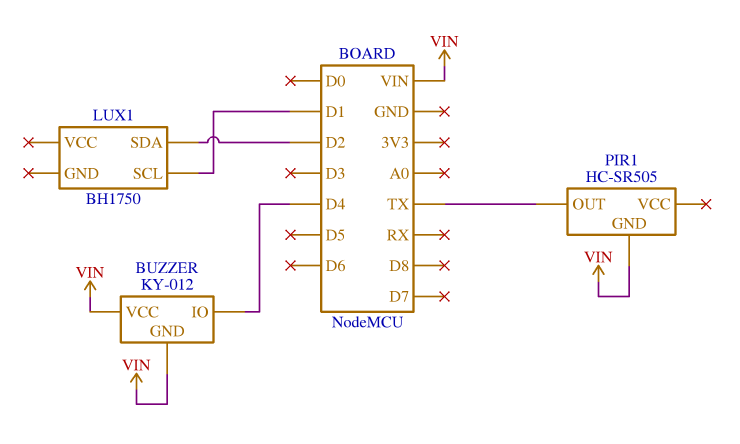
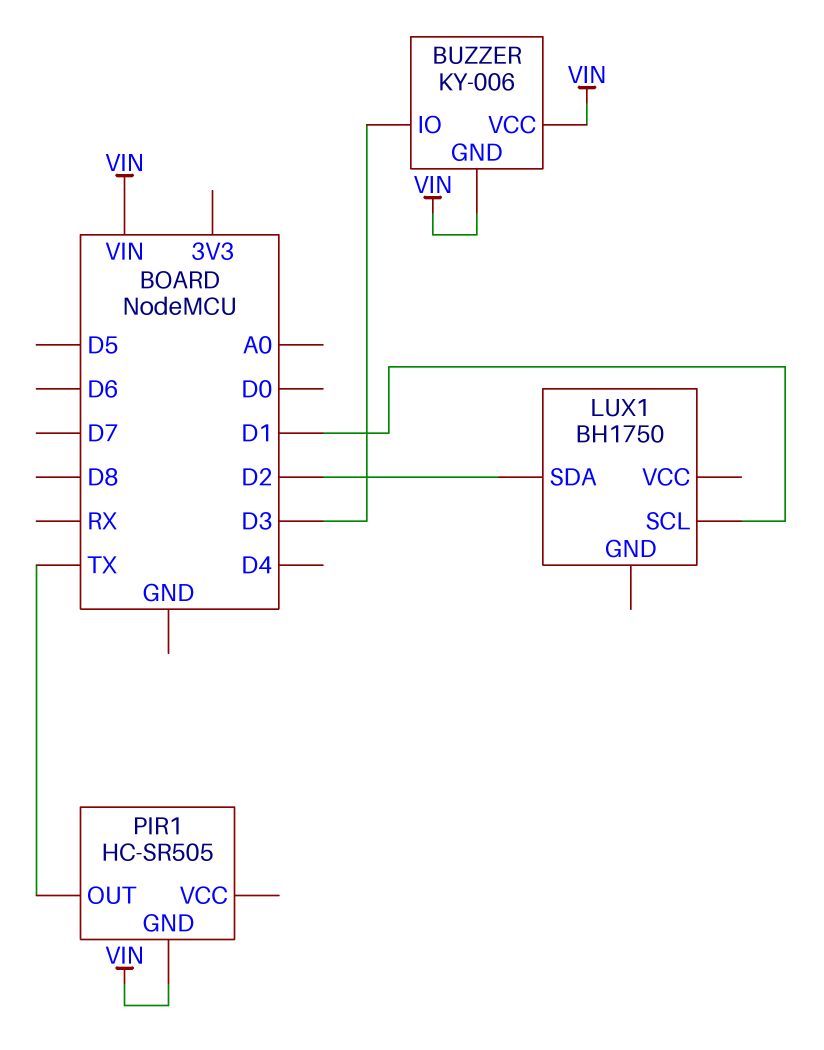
BUZZER: KY-012 -> KY-006
BUZZER pin IO: D4 -> D3

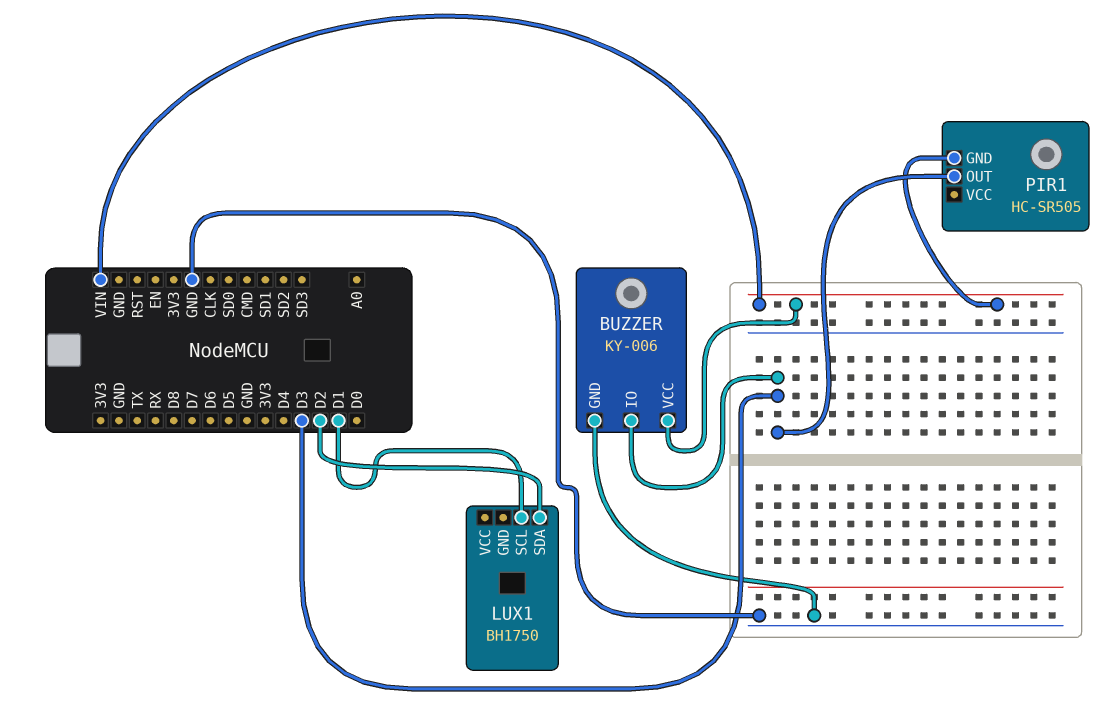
BUZZER pin GND: VIN -> GND
PIR1 pin OUT: TX -> D3

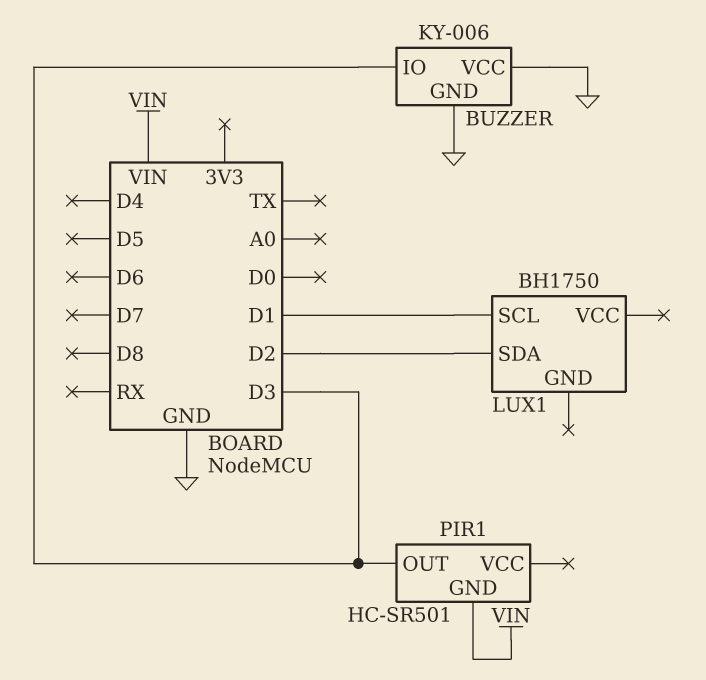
BUZZER pin VCC: VIN -> GND
PIR1: HC-SR505 -> HC-SR501

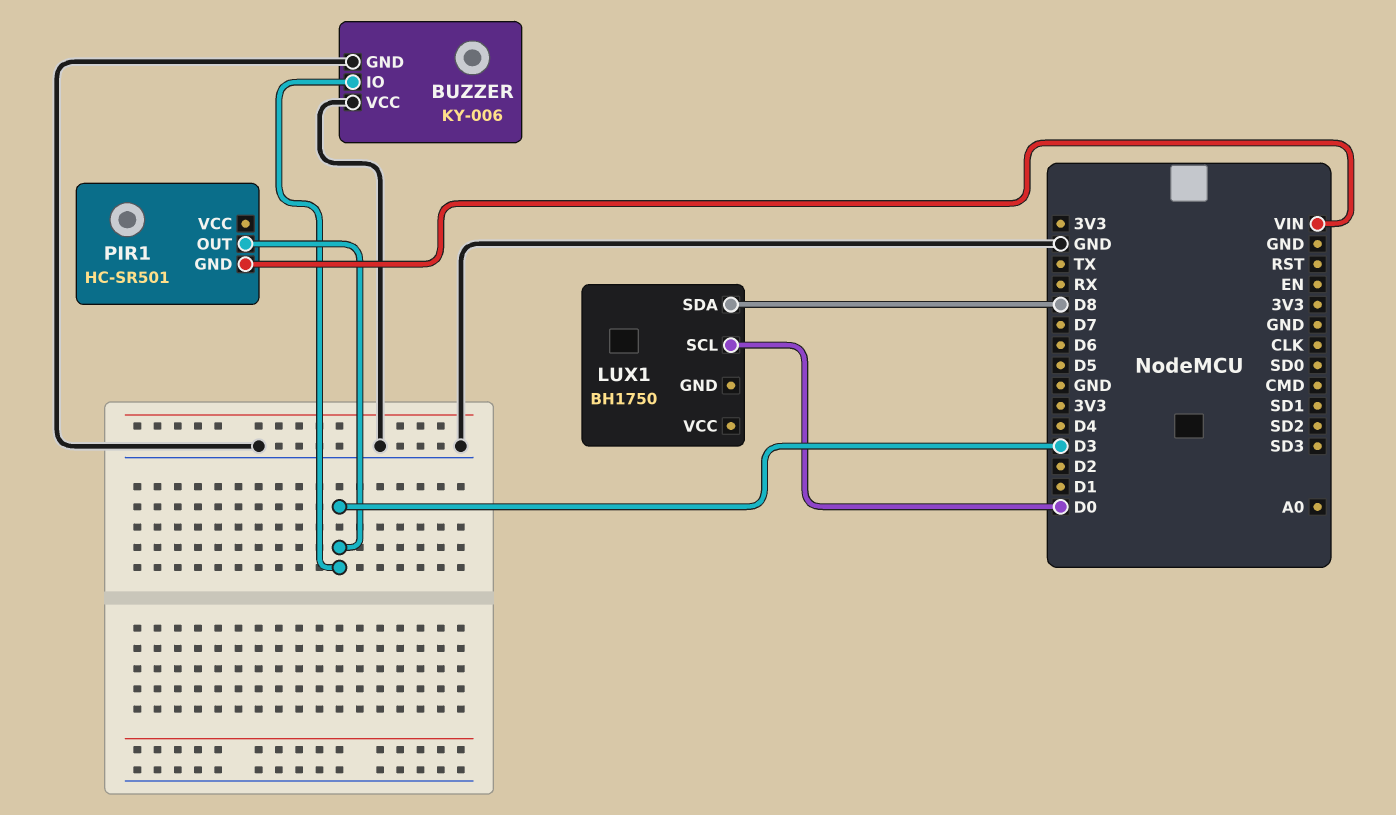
LUX1 pin SCL: D1 -> D0
LUX1 pin SDA: D2 -> D8

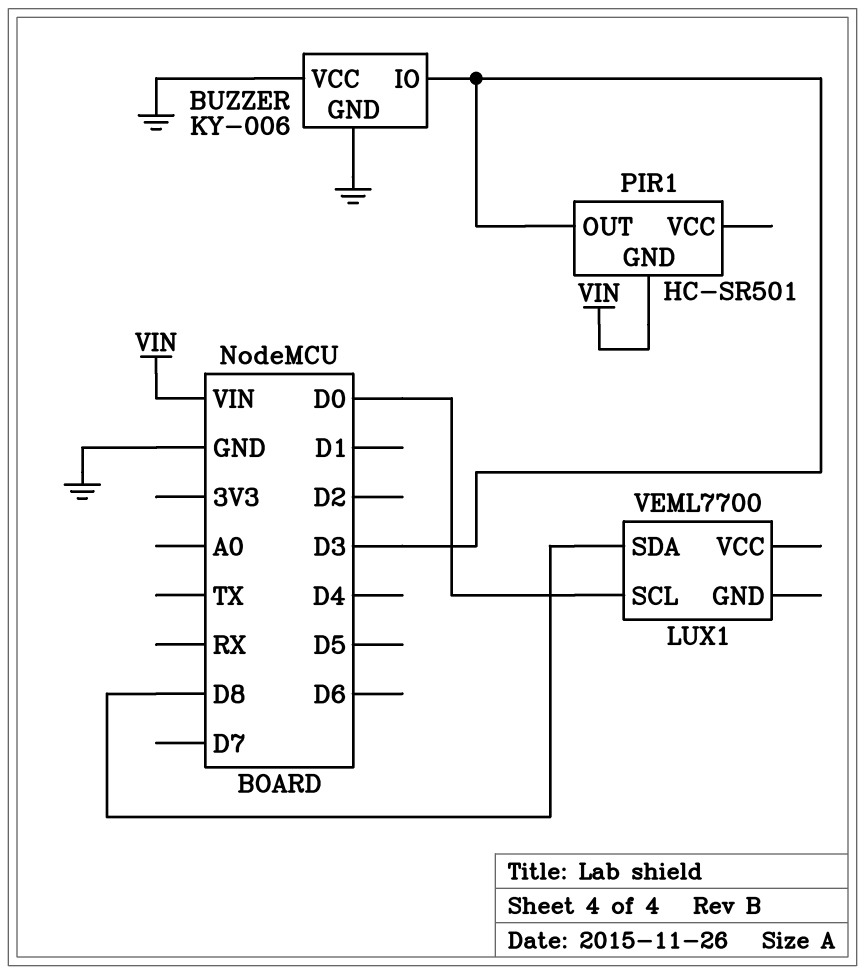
LUX1: BH1750 -> VEML7700

